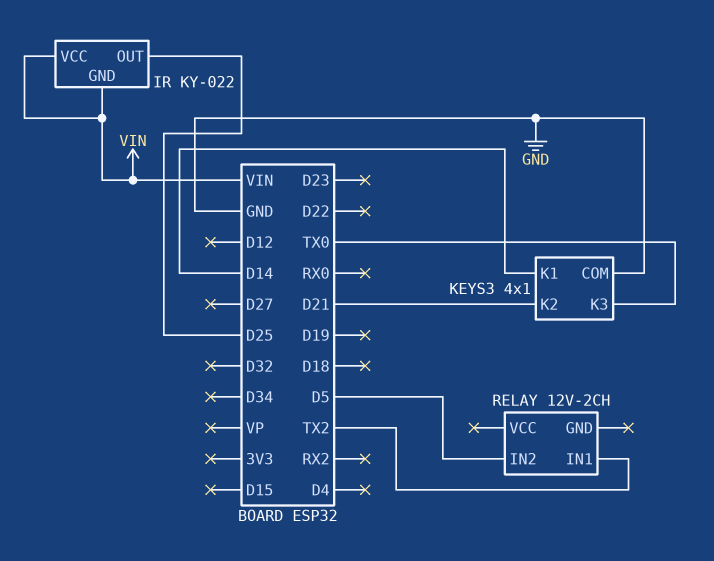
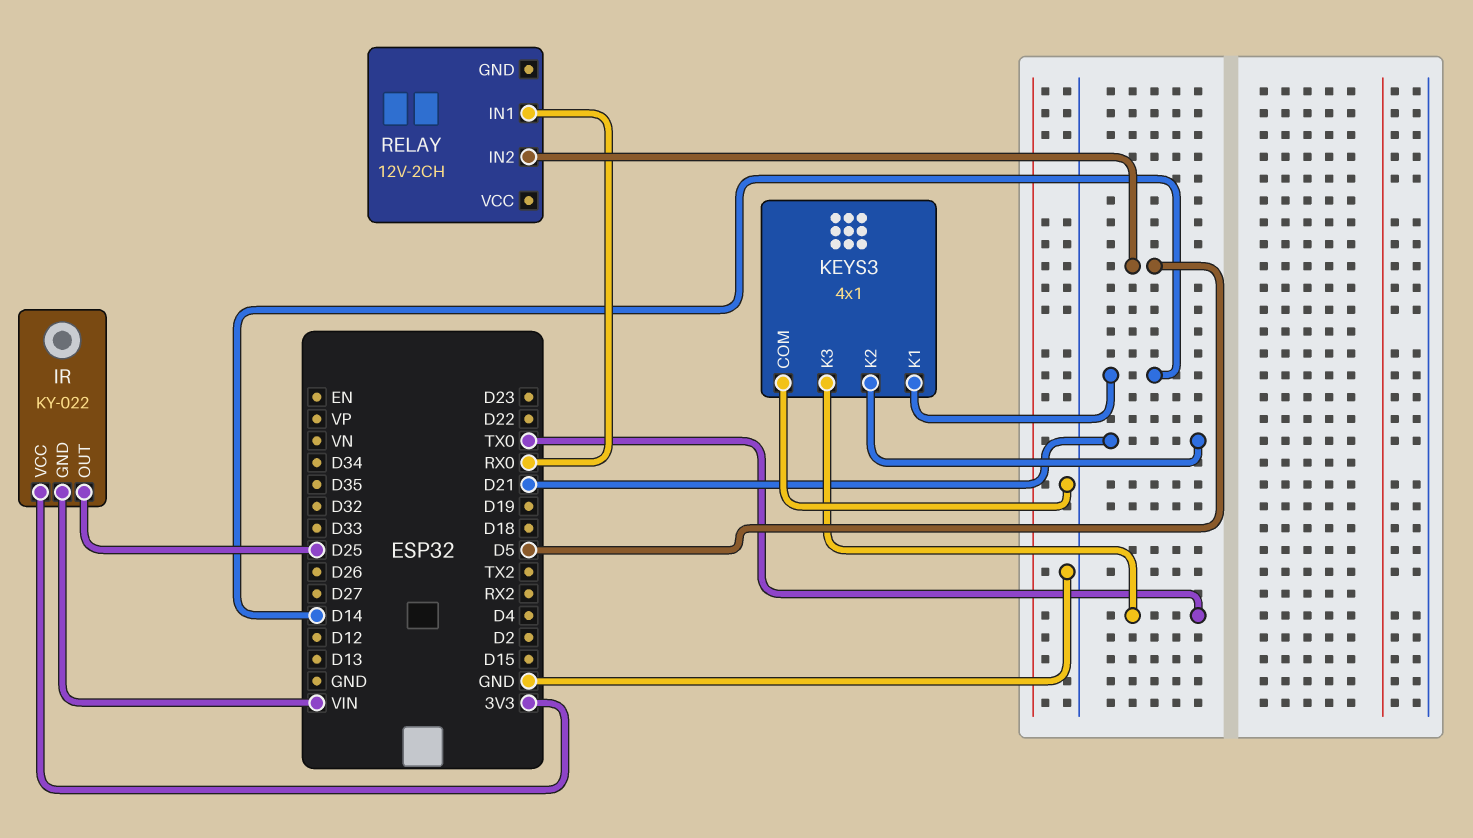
IR pin VCC: VIN -> 3V3
RELAY pin IN1: TX2 -> RX0

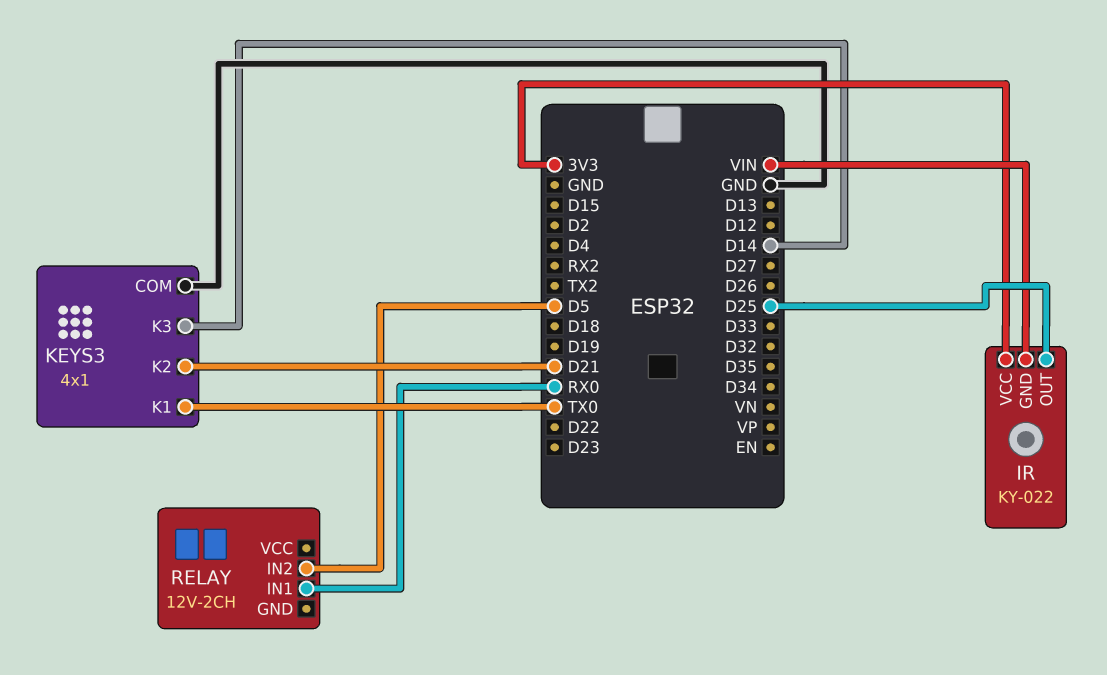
KEYS3 pin K1: D14 -> TX0
KEYS3 pin K3: TX0 -> D14

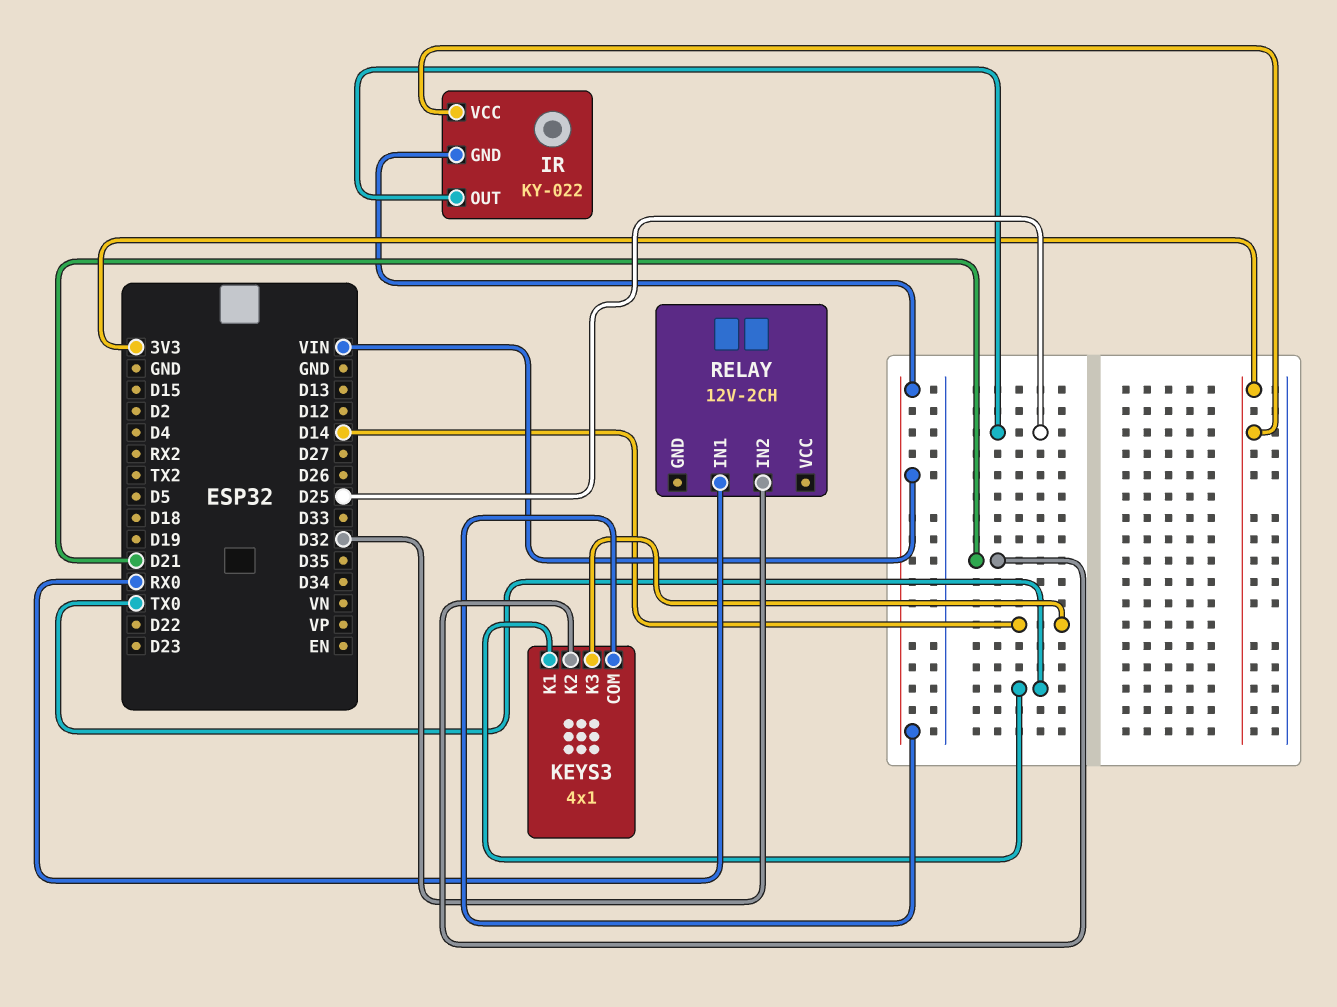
KEYS3 pin COM: GND -> VIN
RELAY pin IN2: D5 -> D32

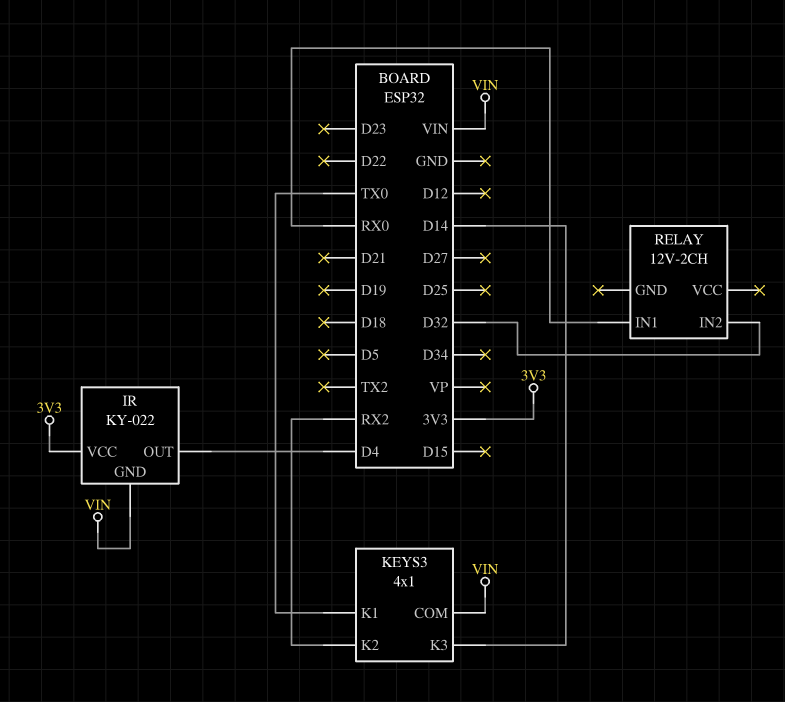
IR pin OUT: D25 -> D4
KEYS3 pin K2: D21 -> RX2

